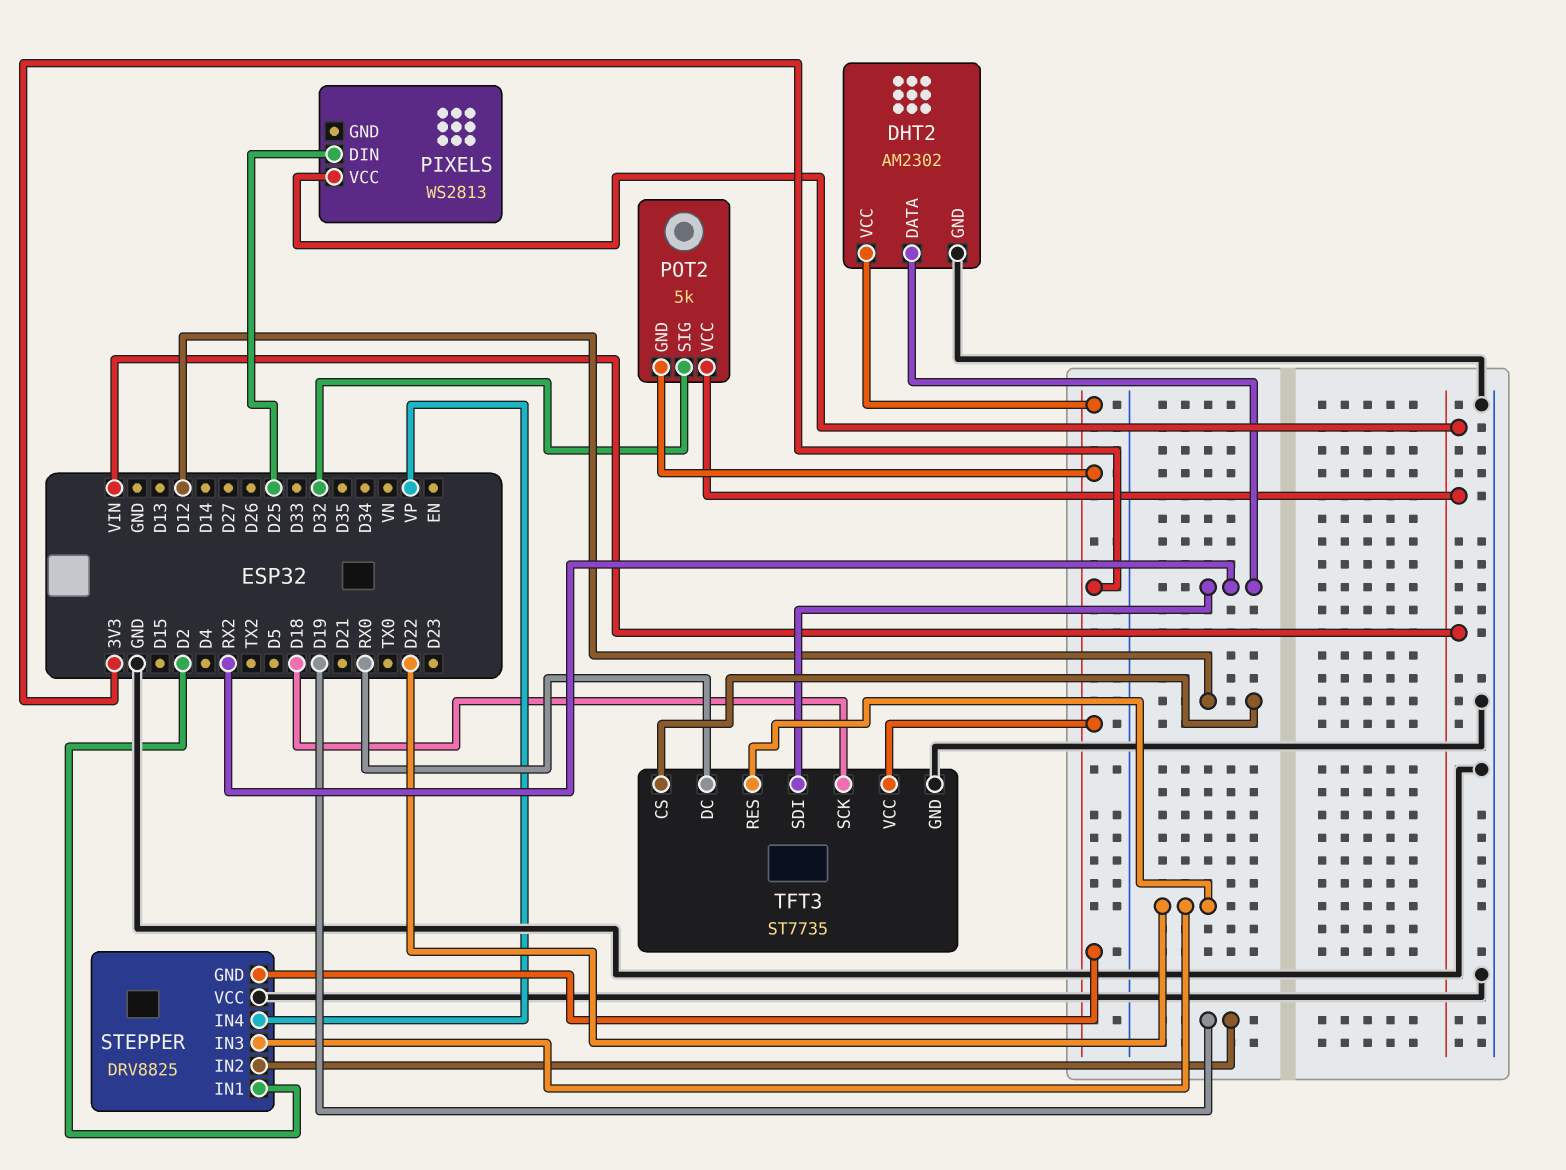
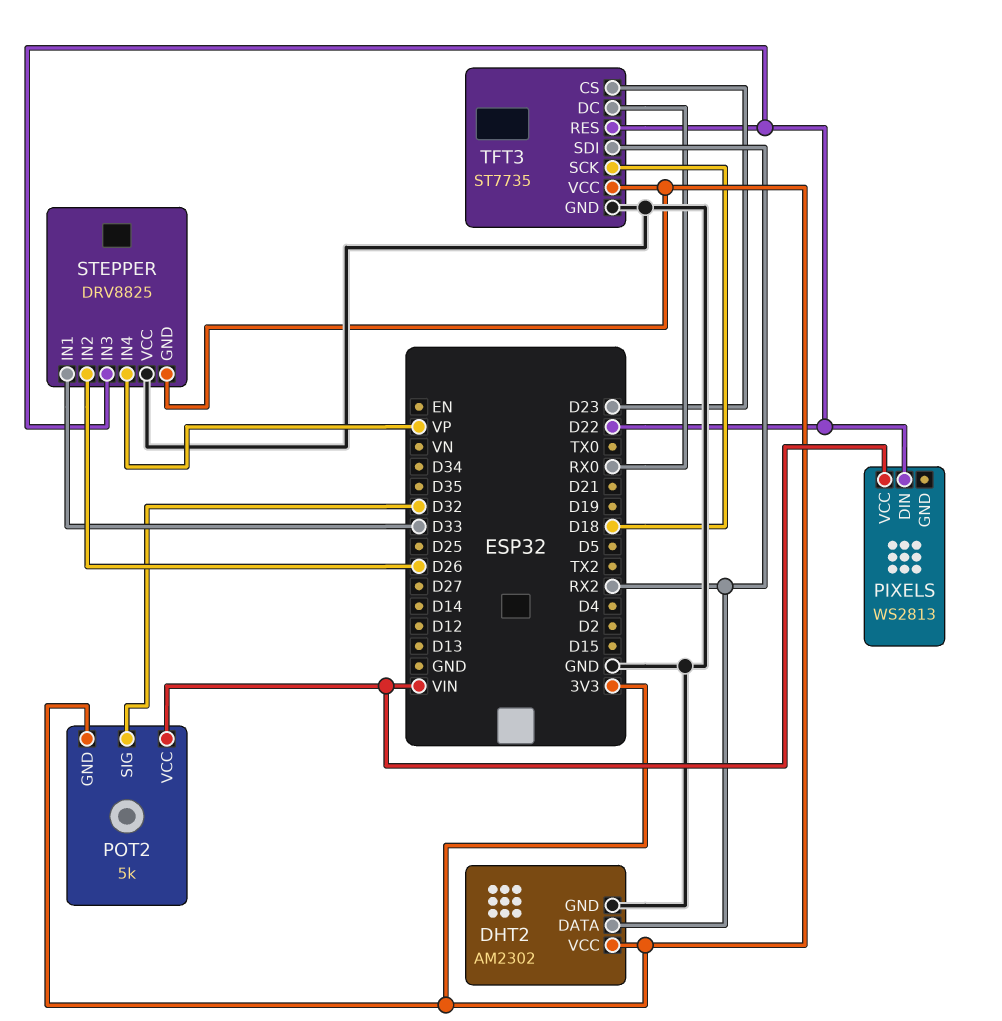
PIXELS pin DIN: D25 -> D22
STEPPER pin IN1: D2 -> D33
STEPPER pin IN2: D19 -> D26
TFT3 pin CS: D12 -> D23

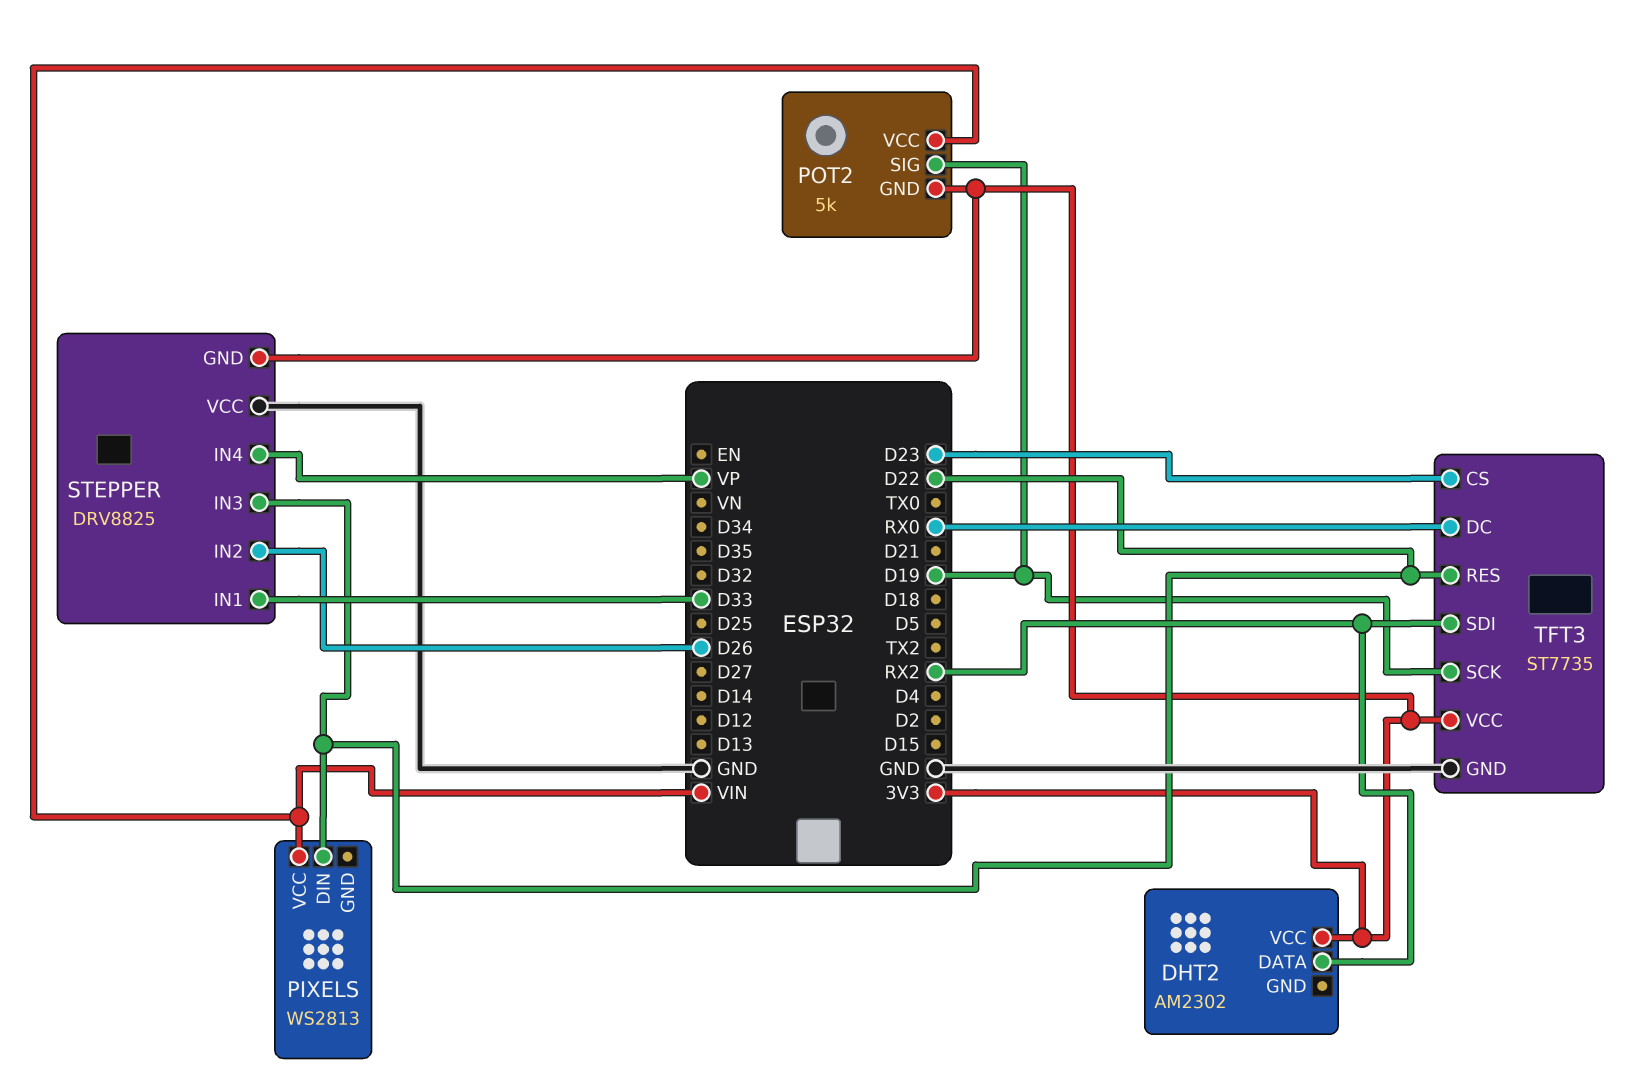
DHT2 pin GND: GND -> none
POT2 pin SIG: D32 -> D19
TFT3 pin SCK: D18 -> D19

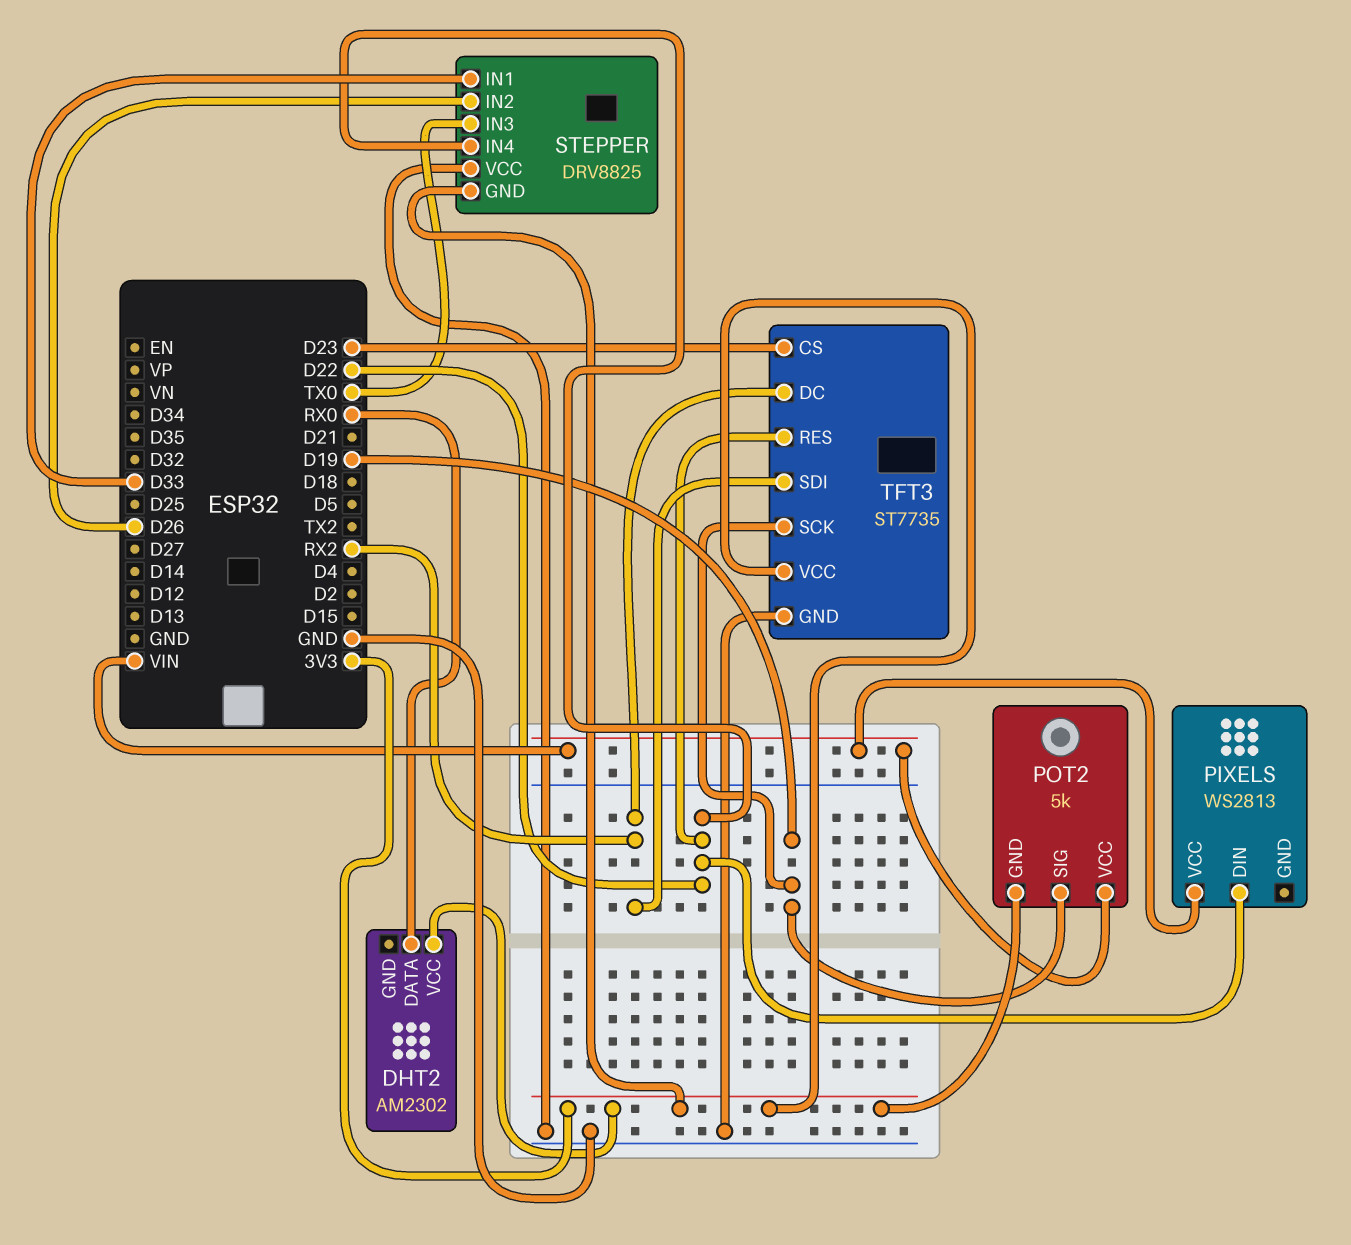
DHT2 pin DATA: RX2 -> RX0
STEPPER pin IN3: D22 -> TX0
STEPPER pin IN4: VP -> D22
TFT3 pin DC: RX0 -> RX2

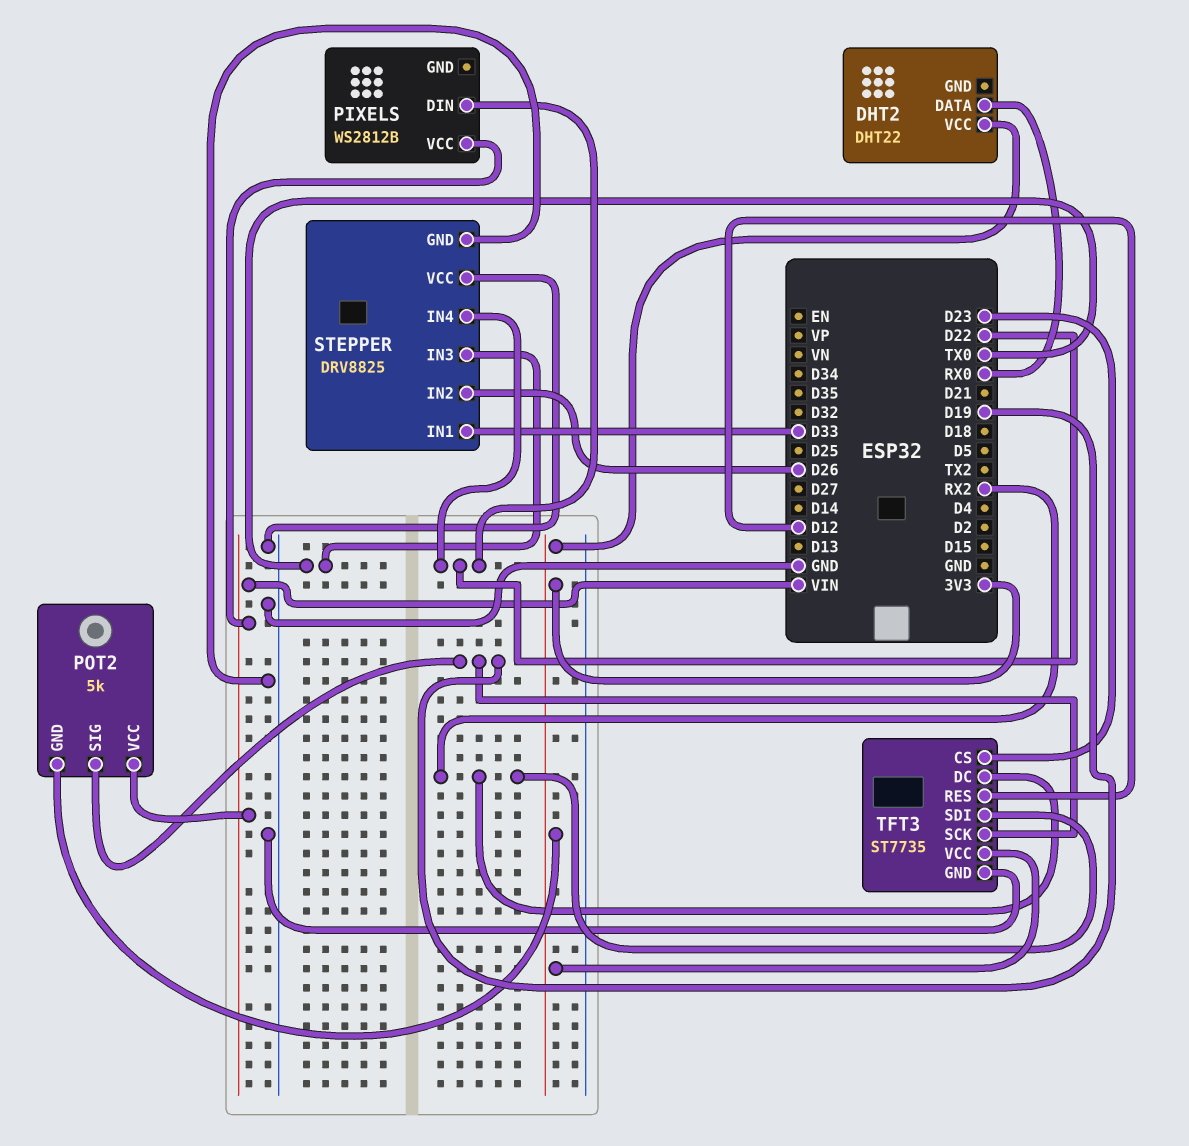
DHT2: AM2302 -> DHT22
PIXELS: WS2813 -> WS2812B
STEPPER pin GND: 3V3 -> GND
TFT3 pin RES: D22 -> D12

